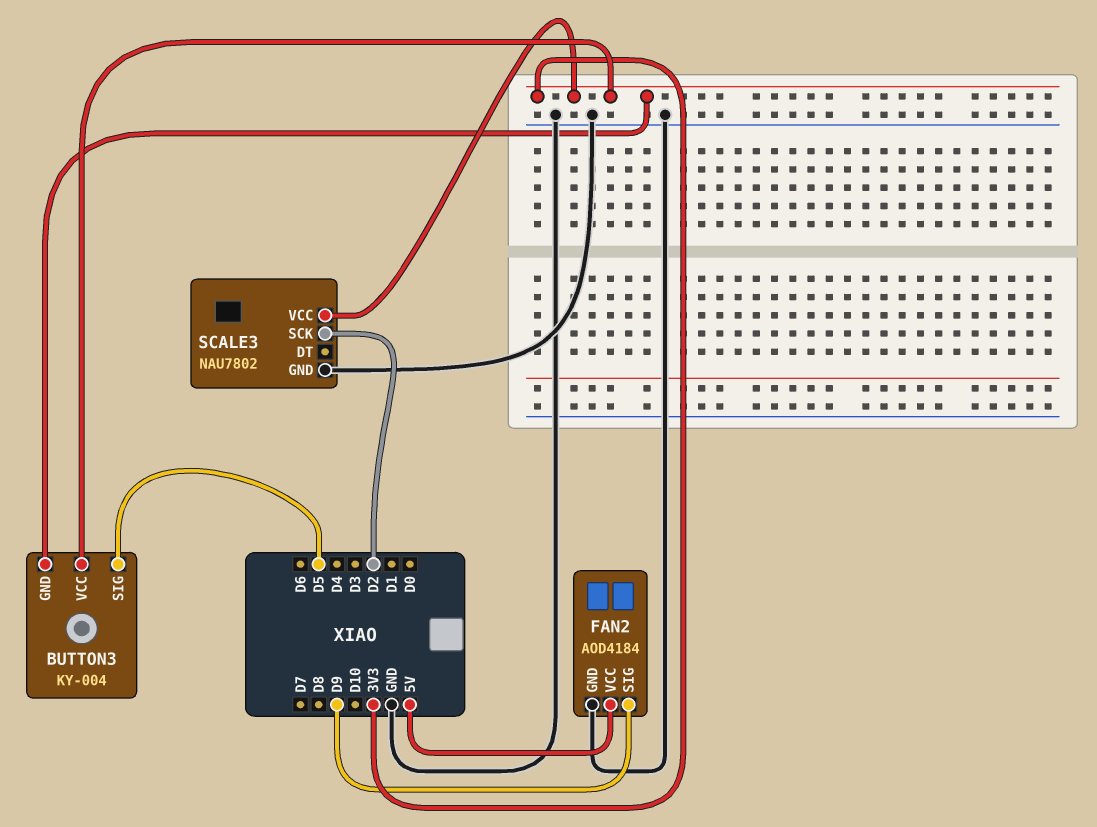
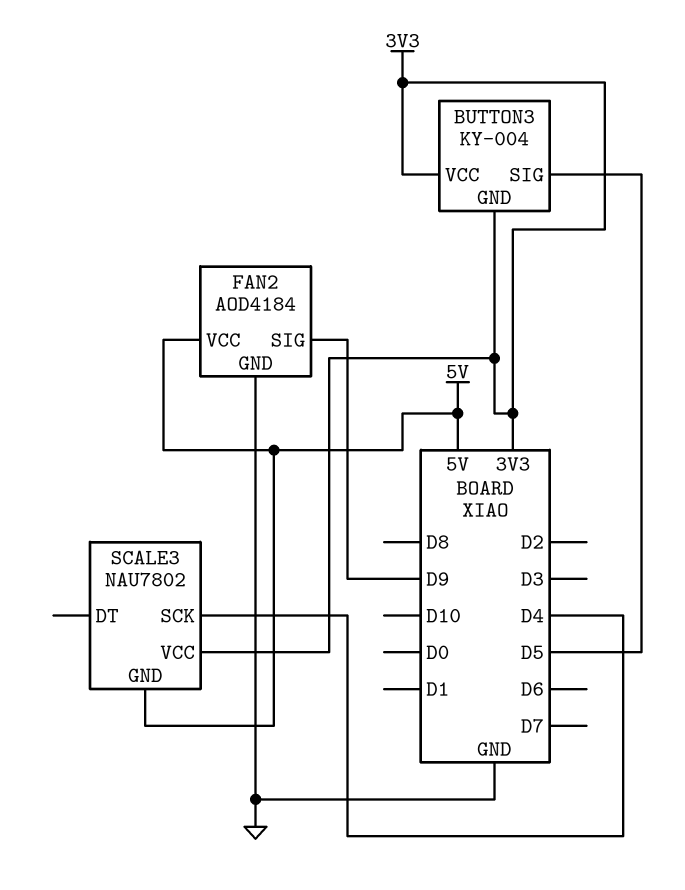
SCALE3 pin GND: GND -> 5V
SCALE3 pin SCK: D2 -> D4

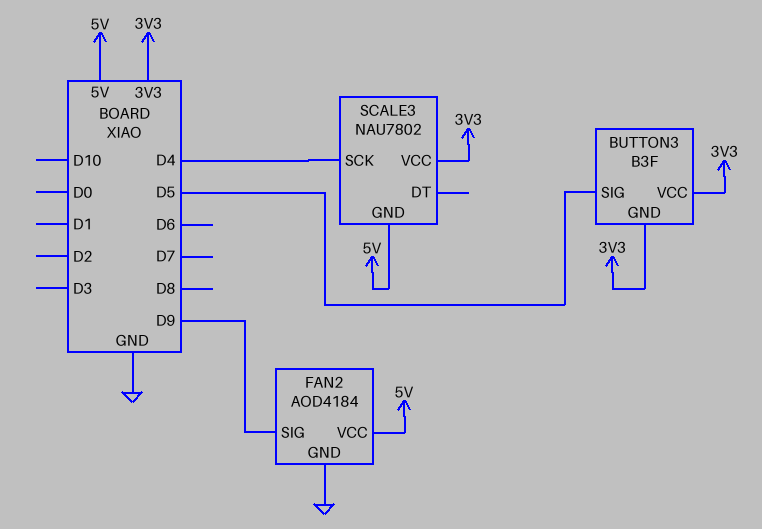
BUTTON3: KY-004 -> B3F

